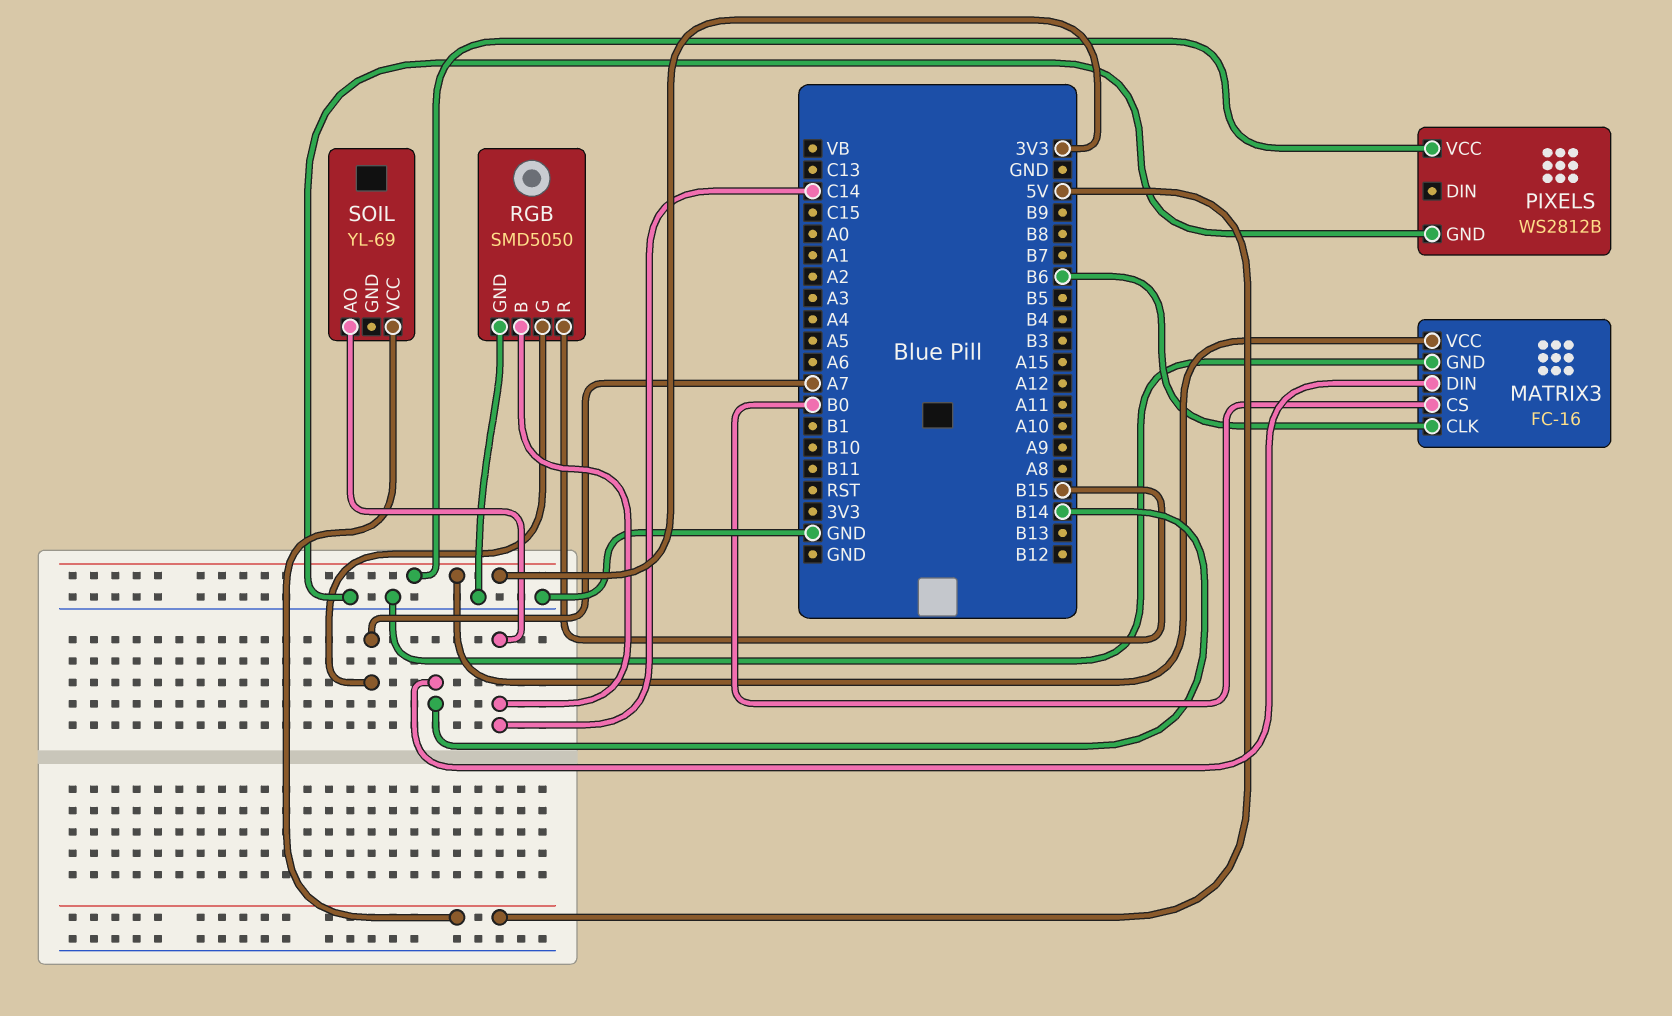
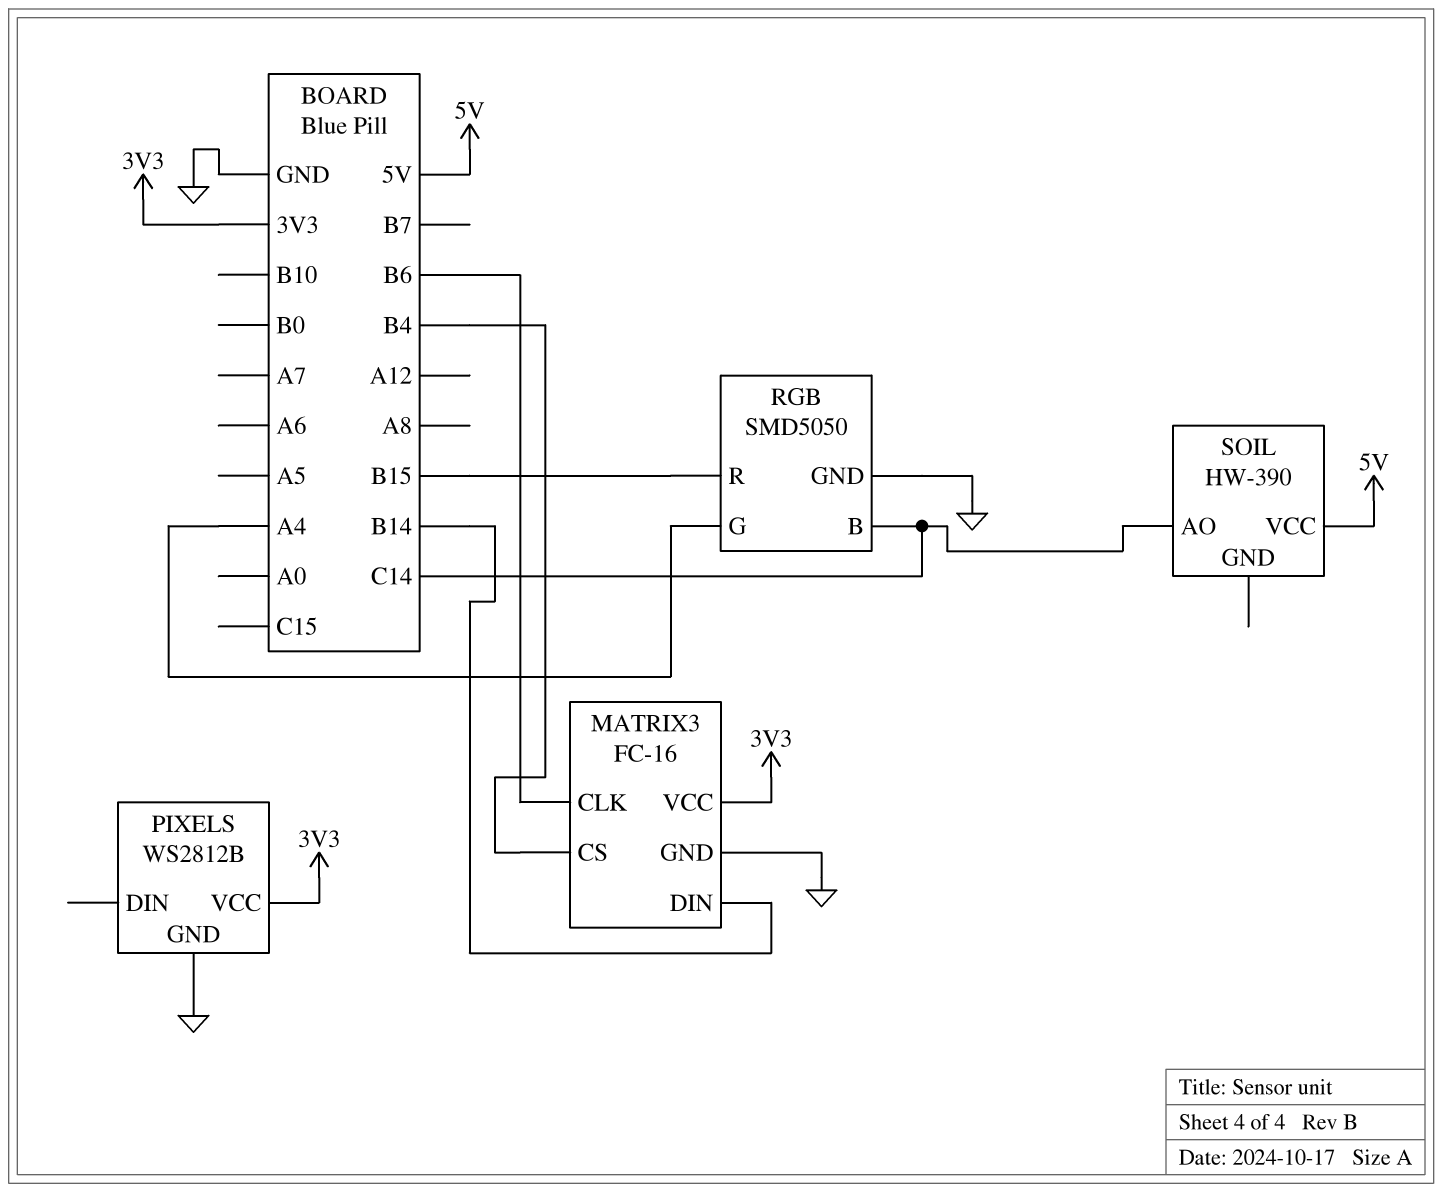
MATRIX3 pin CS: B0 -> B4
RGB pin G: A7 -> A4
SOIL: YL-69 -> HW-390

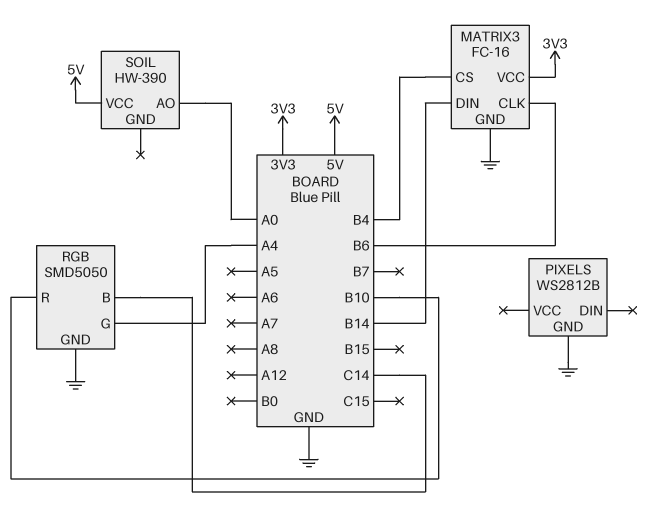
PIXELS pin VCC: 3V3 -> none
RGB pin R: B15 -> B10
SOIL pin AO: C14 -> A0

